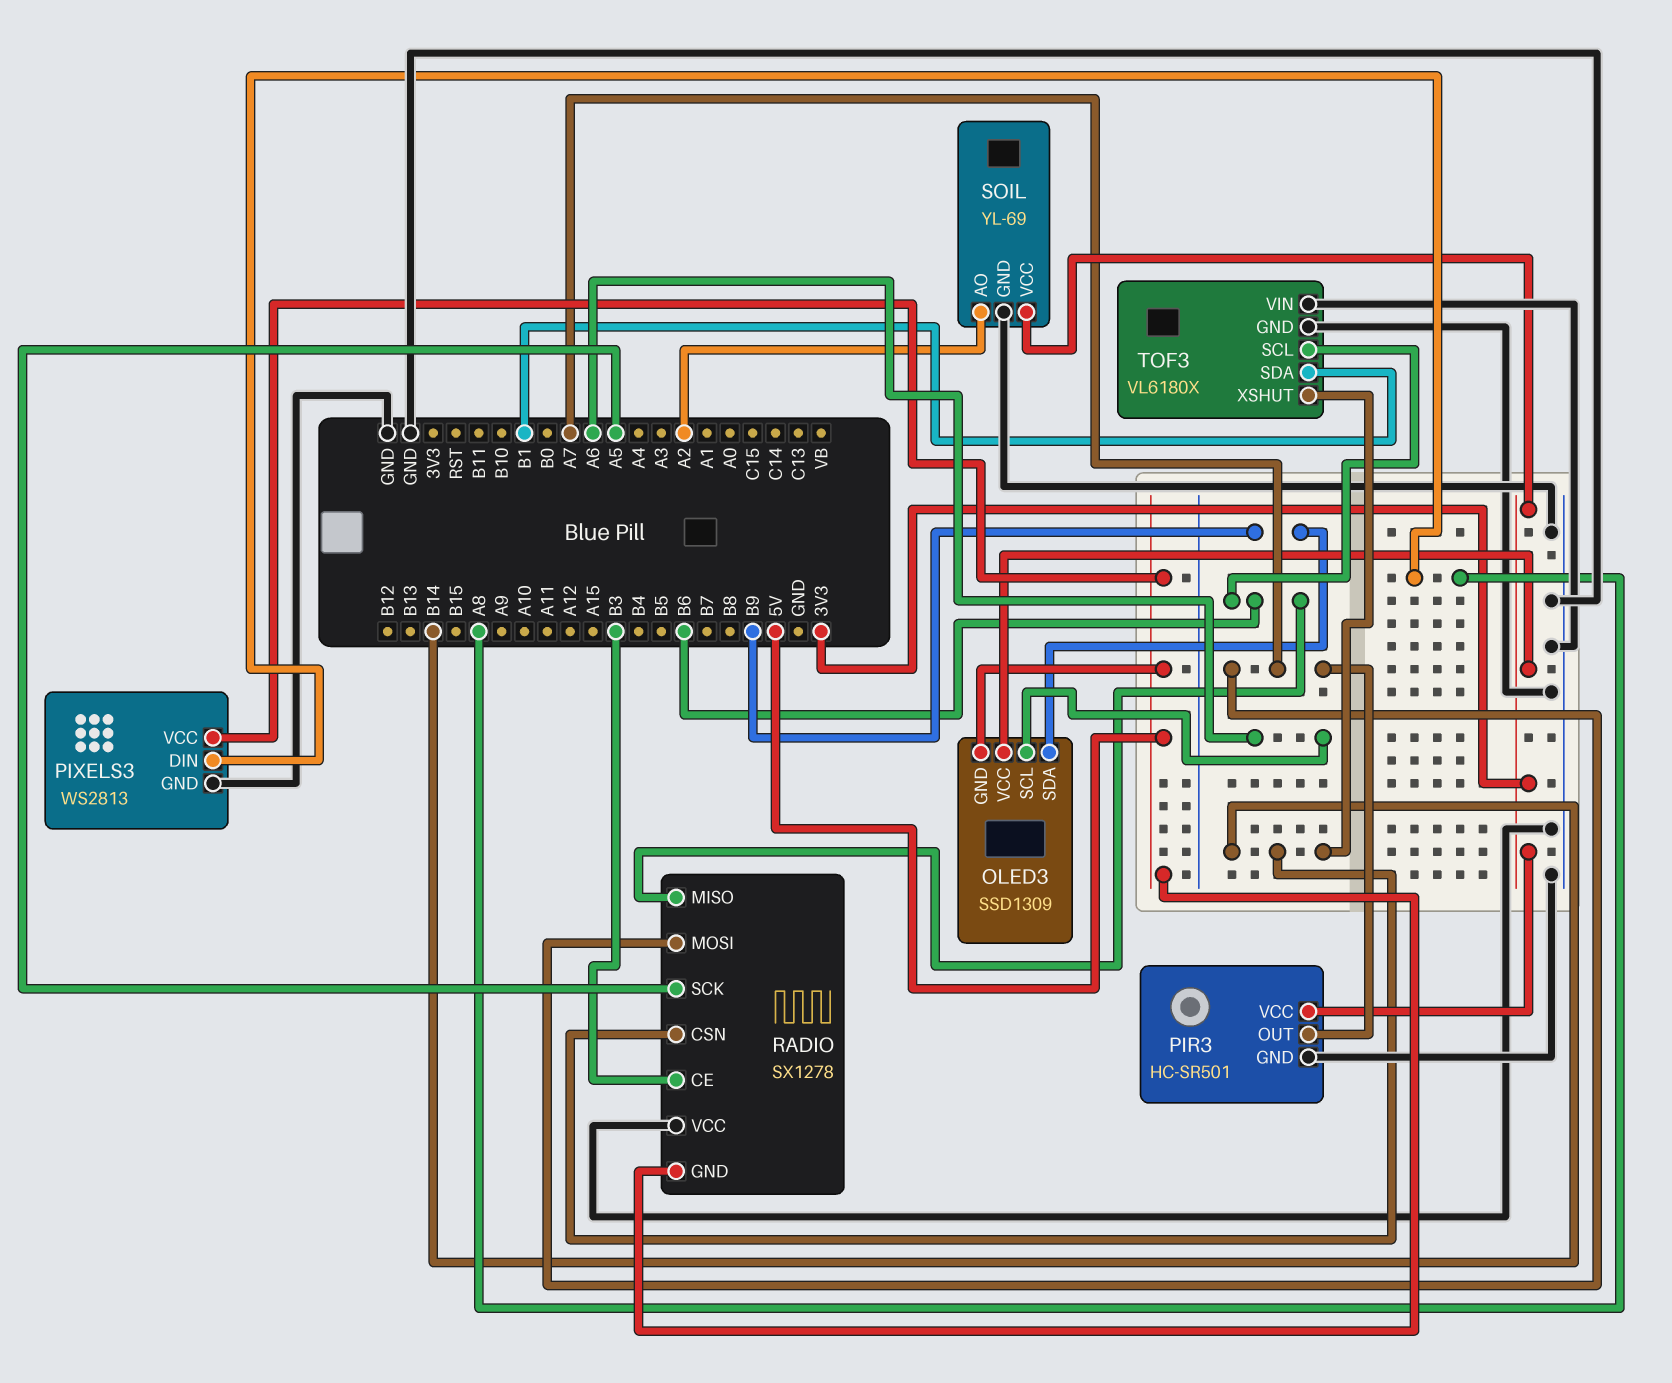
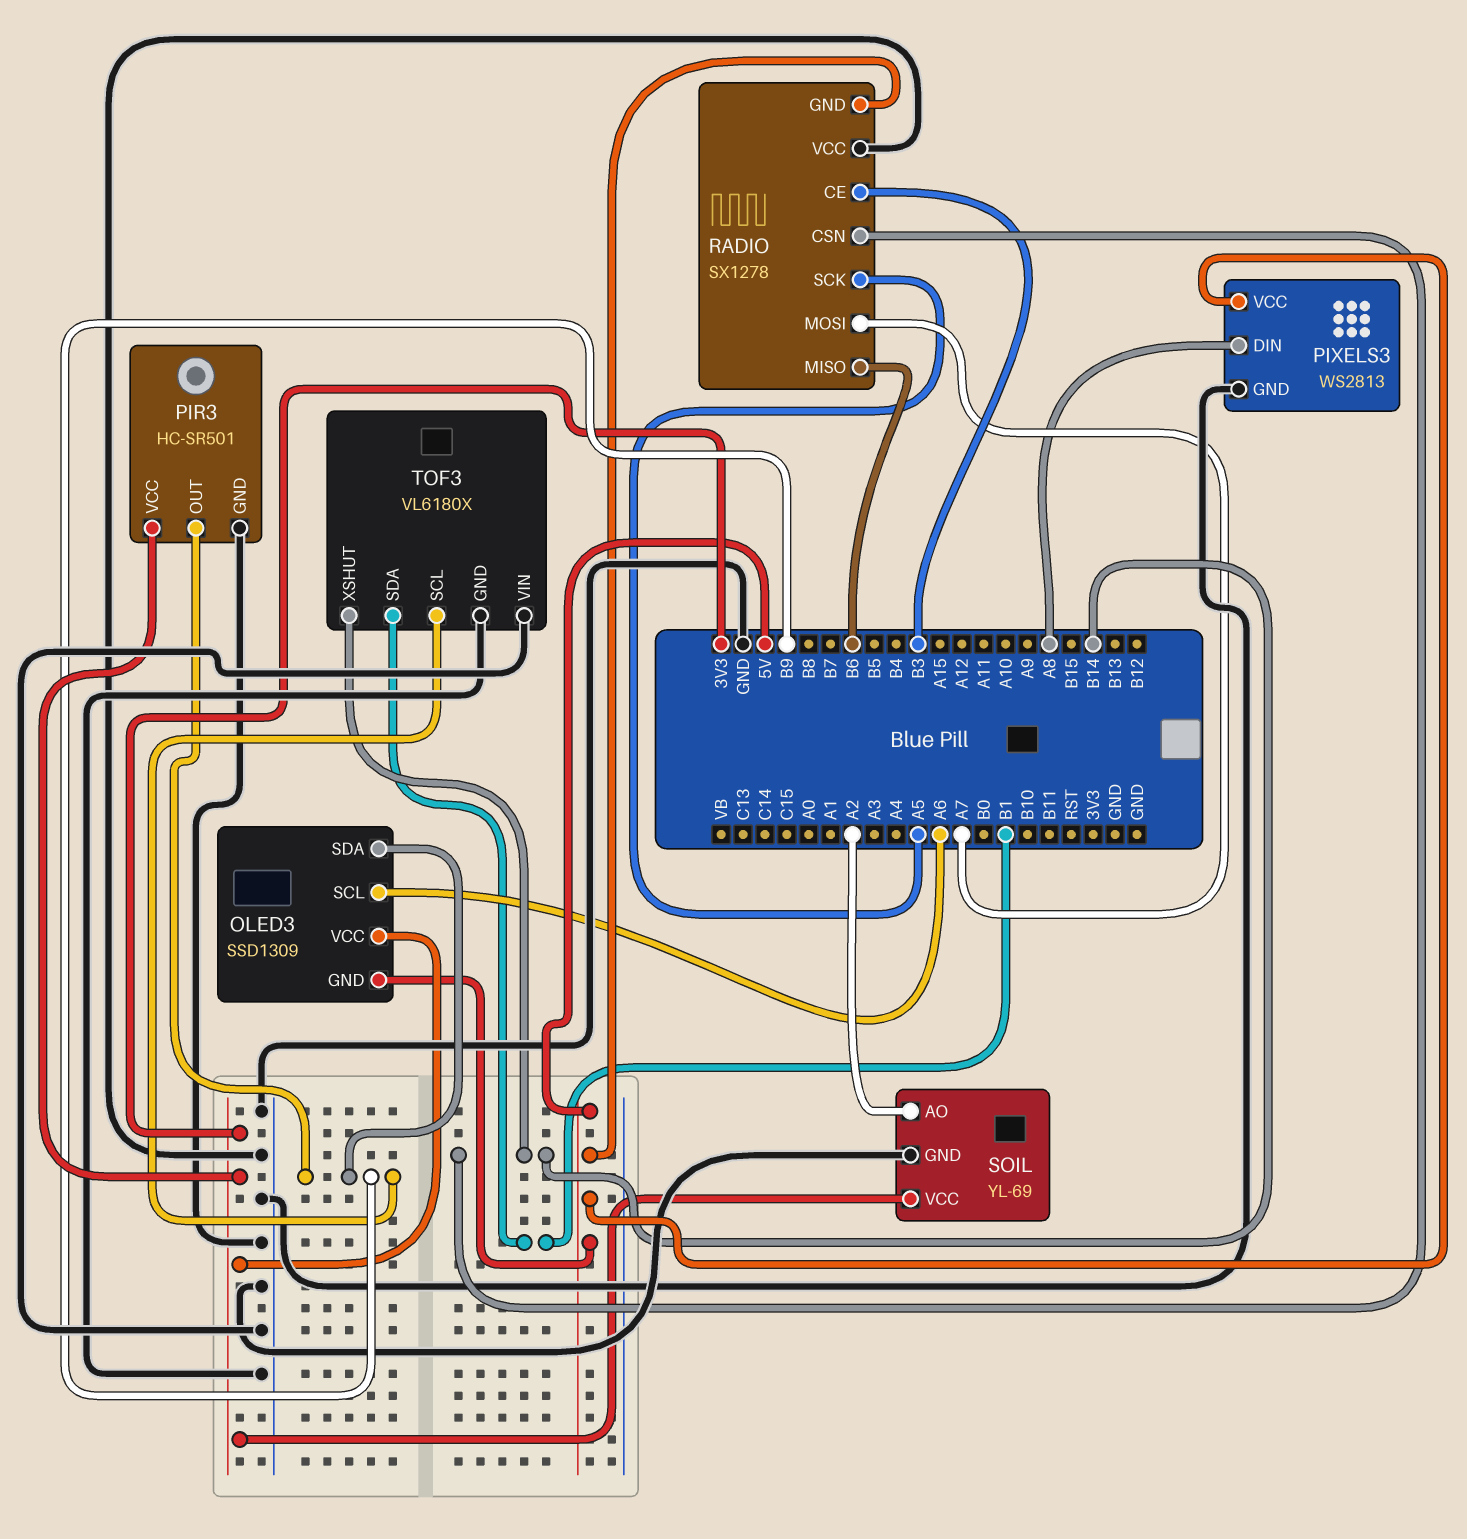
PIR3 pin OUT: A7 -> B9
TOF3 pin SCL: B6 -> B9

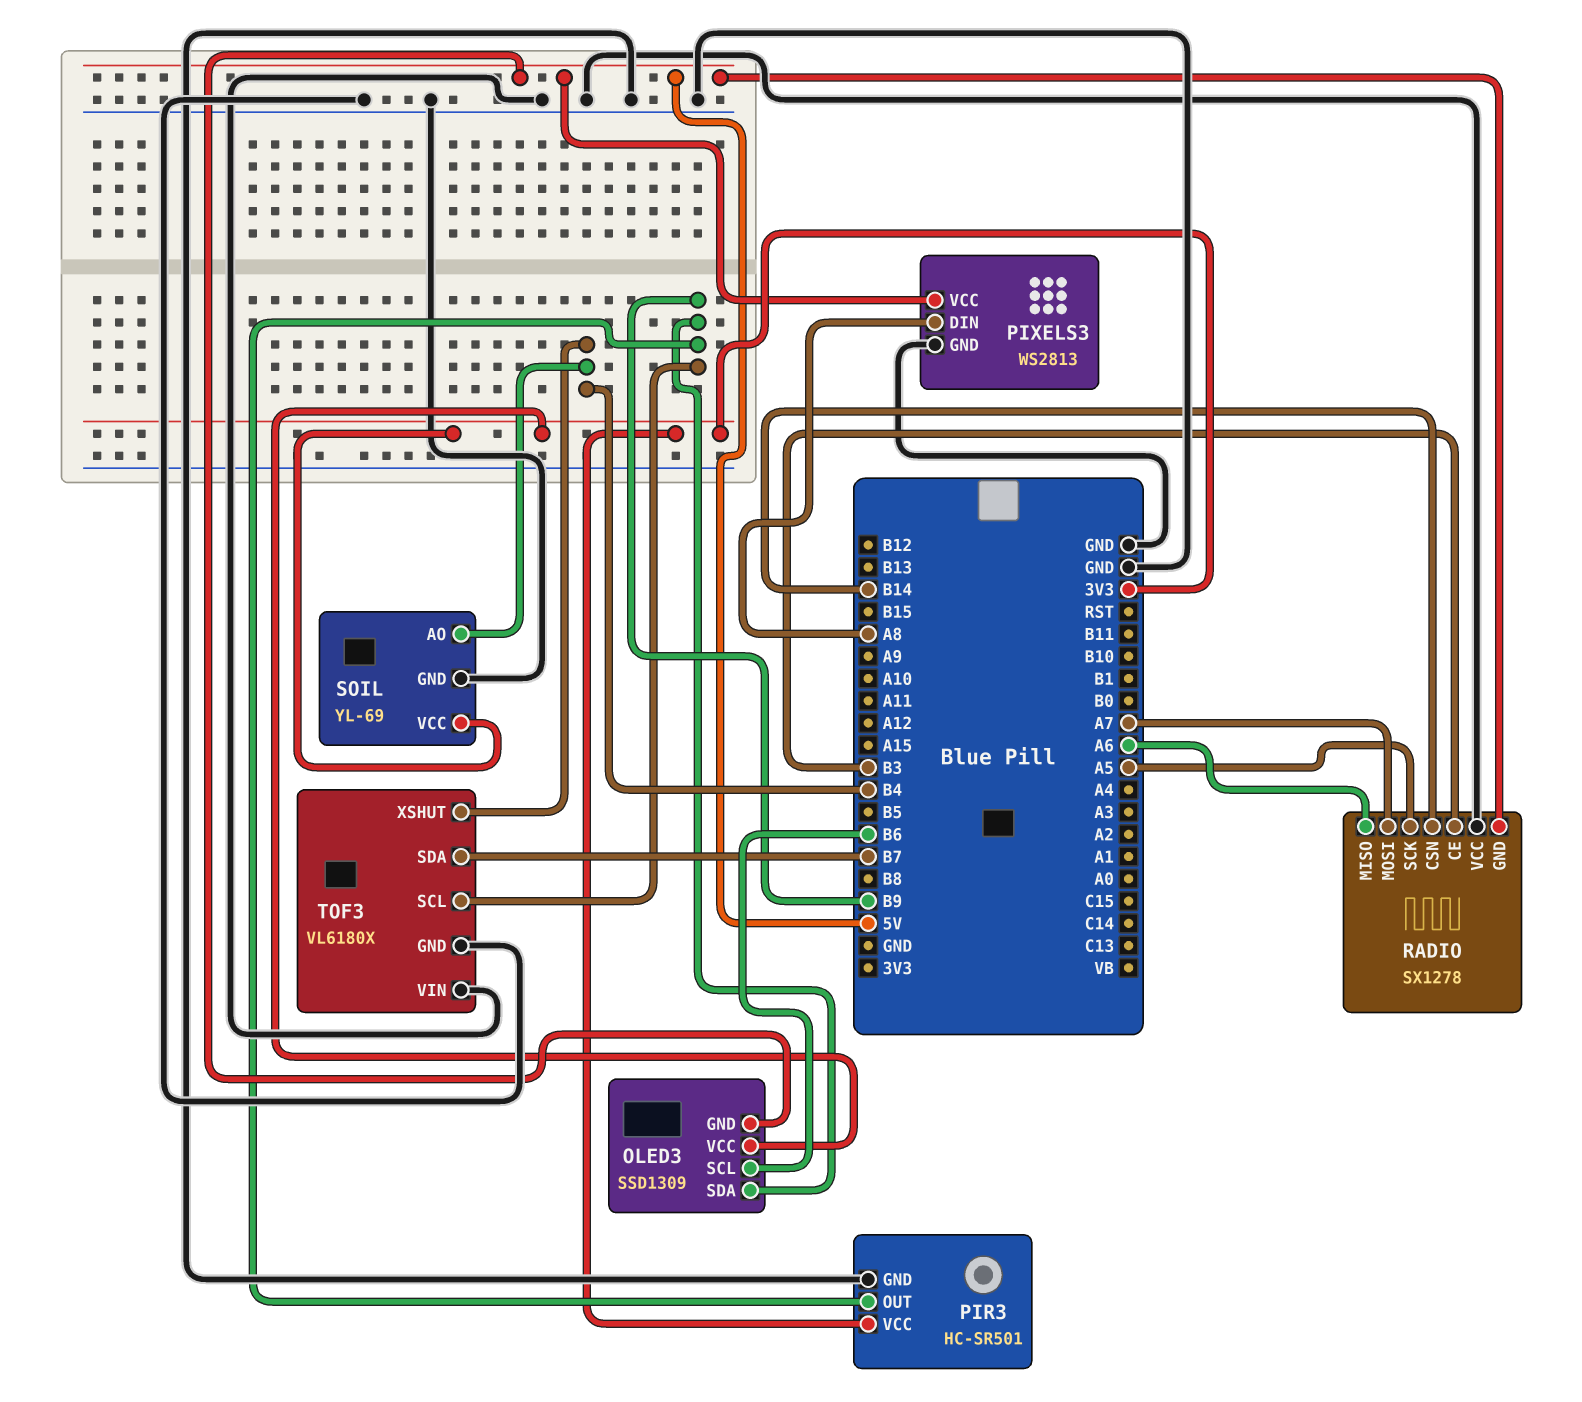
OLED3 pin SCL: A6 -> B6
RADIO pin MISO: B6 -> A6
SOIL pin AO: A2 -> B4
TOF3 pin SDA: B1 -> B7
TOF3 pin XSHUT: B14 -> B4

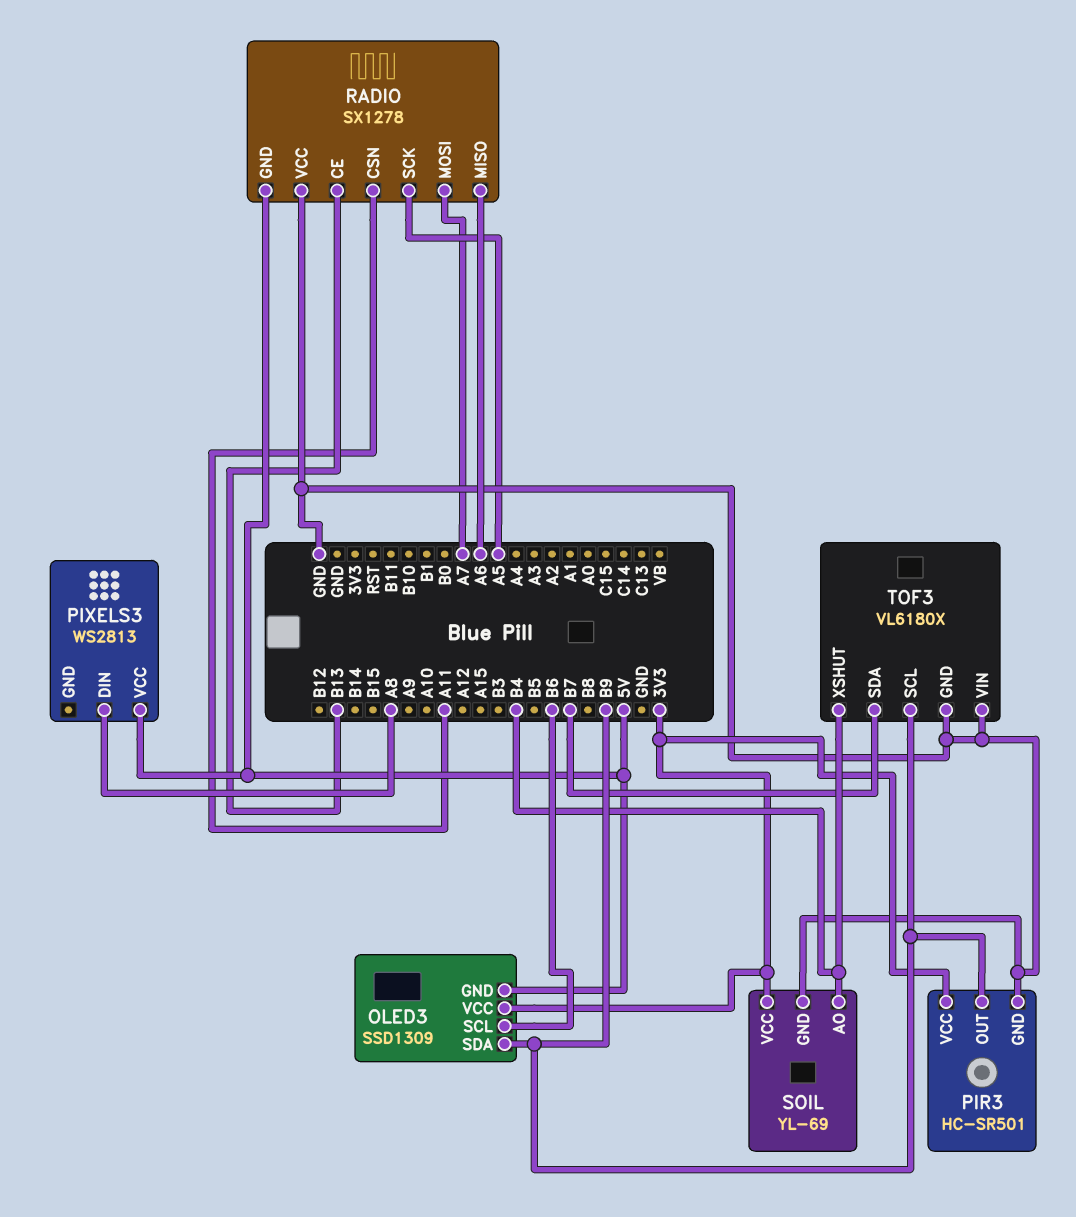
PIXELS3 pin GND: GND -> none
RADIO pin CE: B3 -> B13
RADIO pin CSN: B14 -> A11

